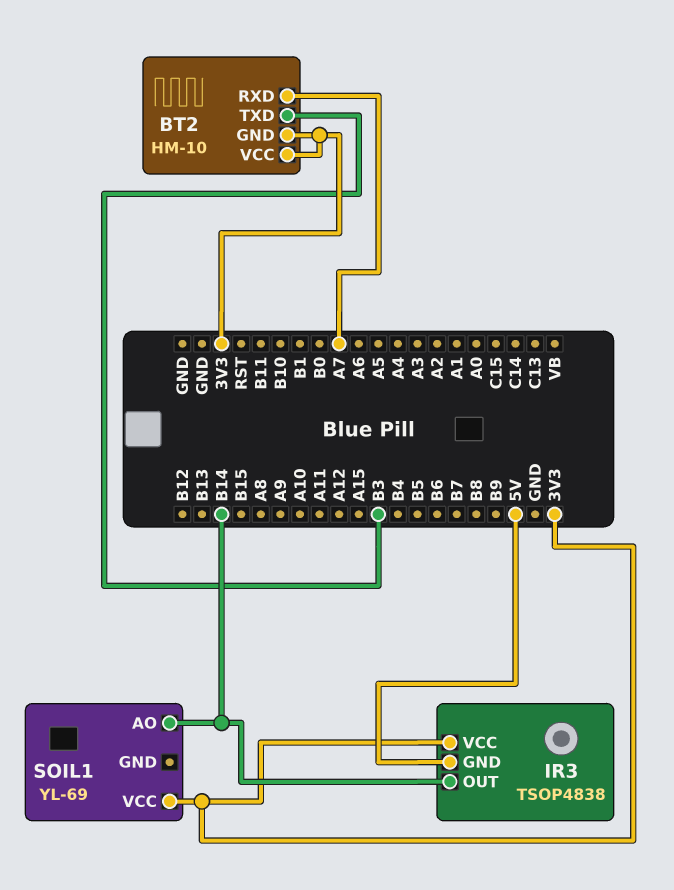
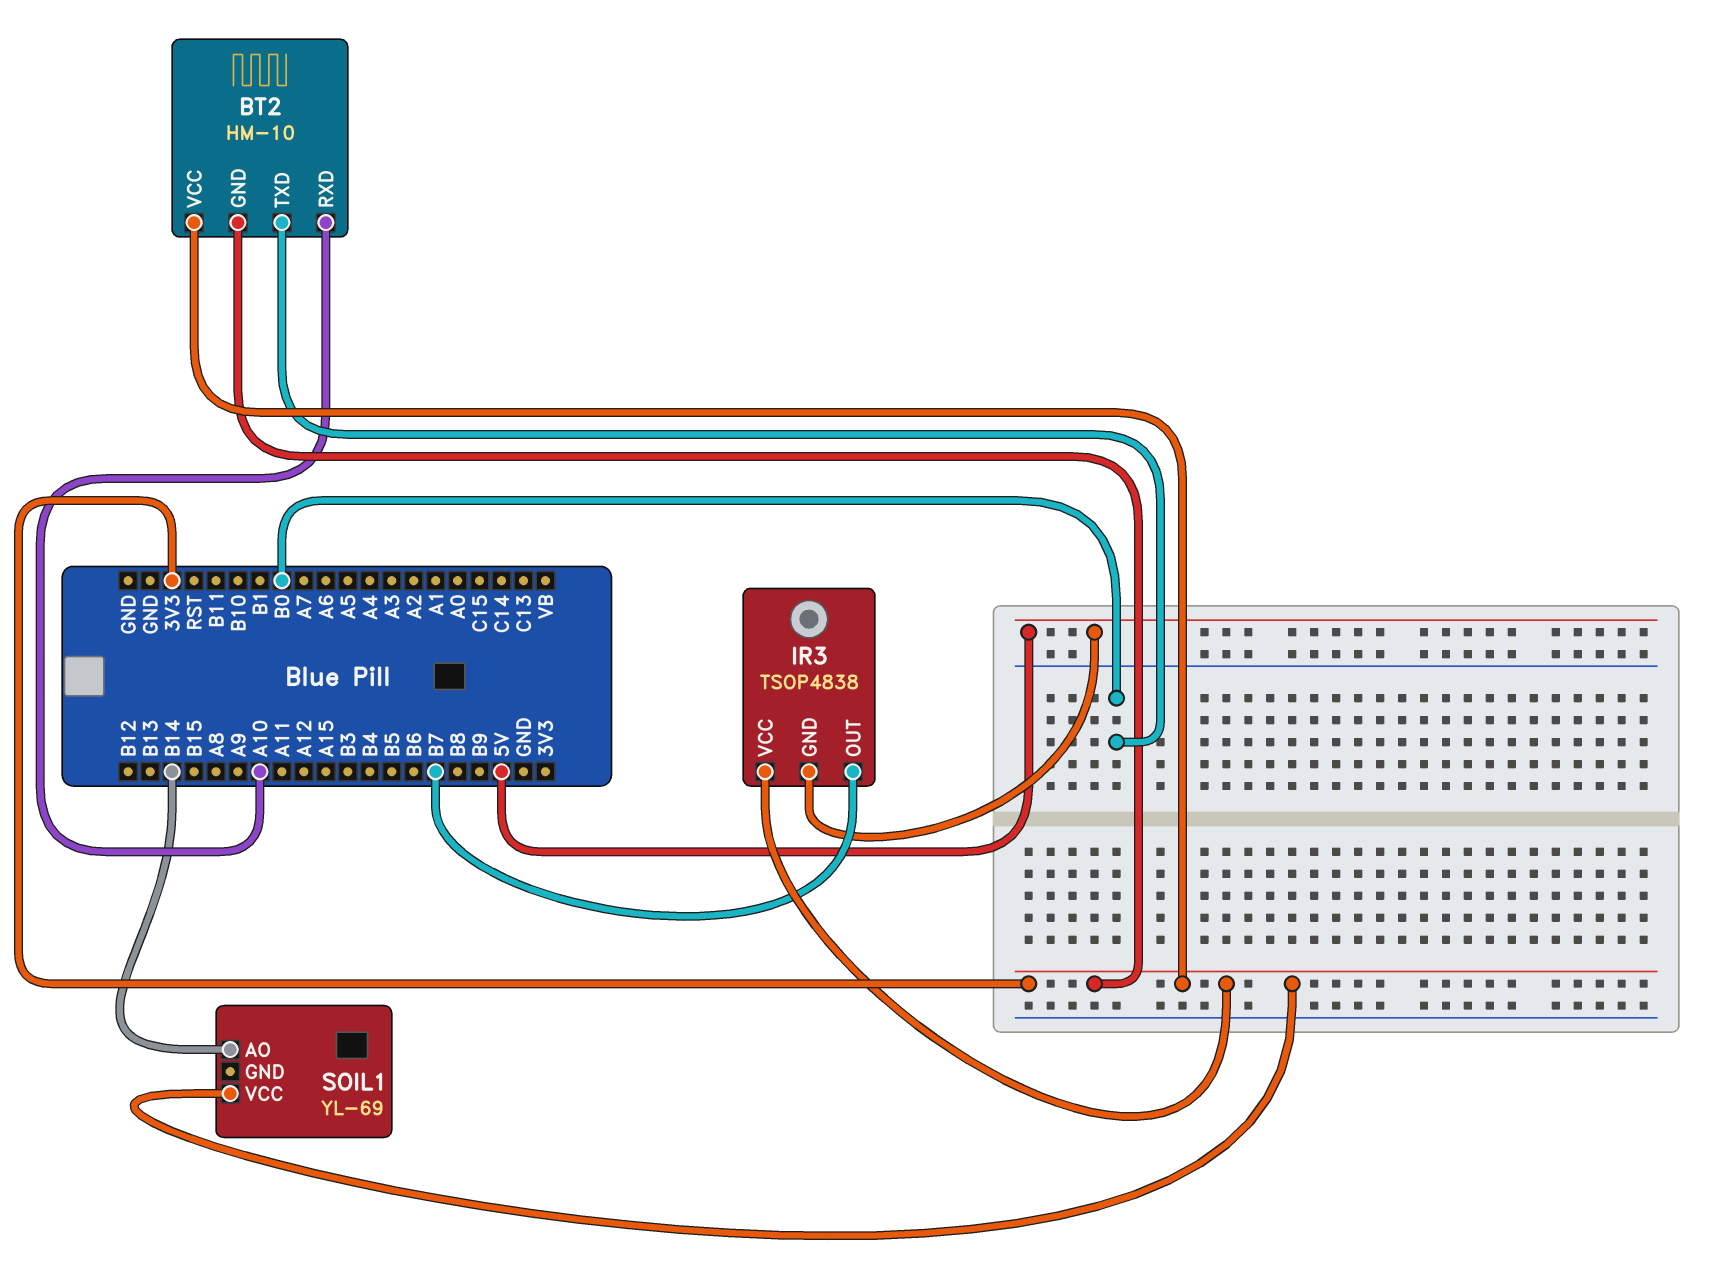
BT2 pin RXD: A7 -> A10
BT2 pin TXD: B3 -> B0
IR3 pin OUT: B14 -> B7

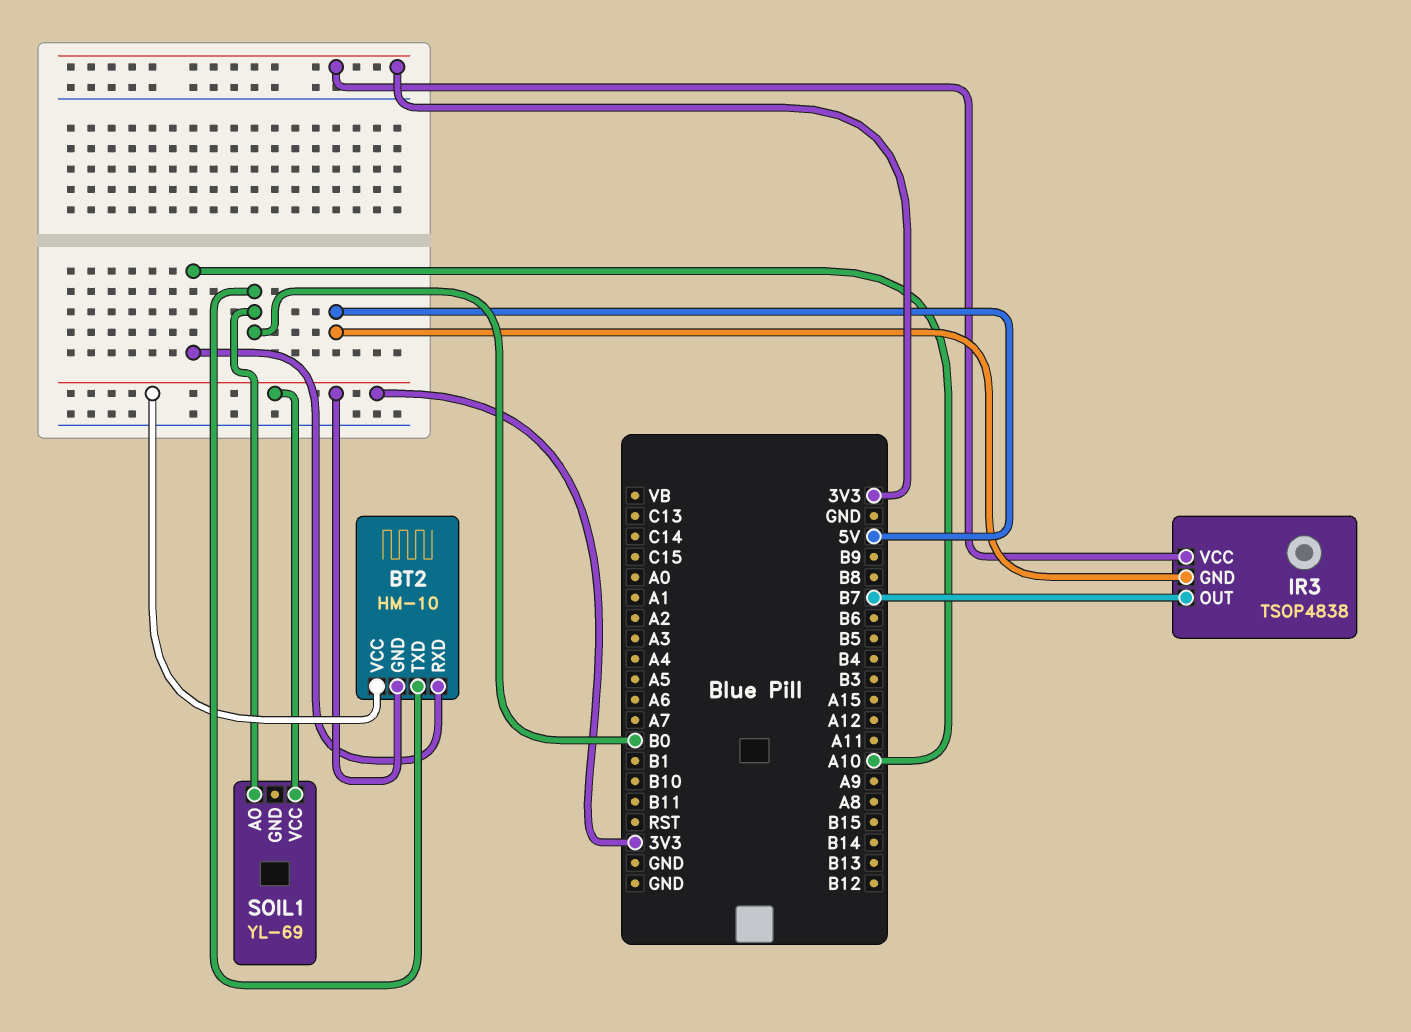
SOIL1 pin AO: B14 -> B0

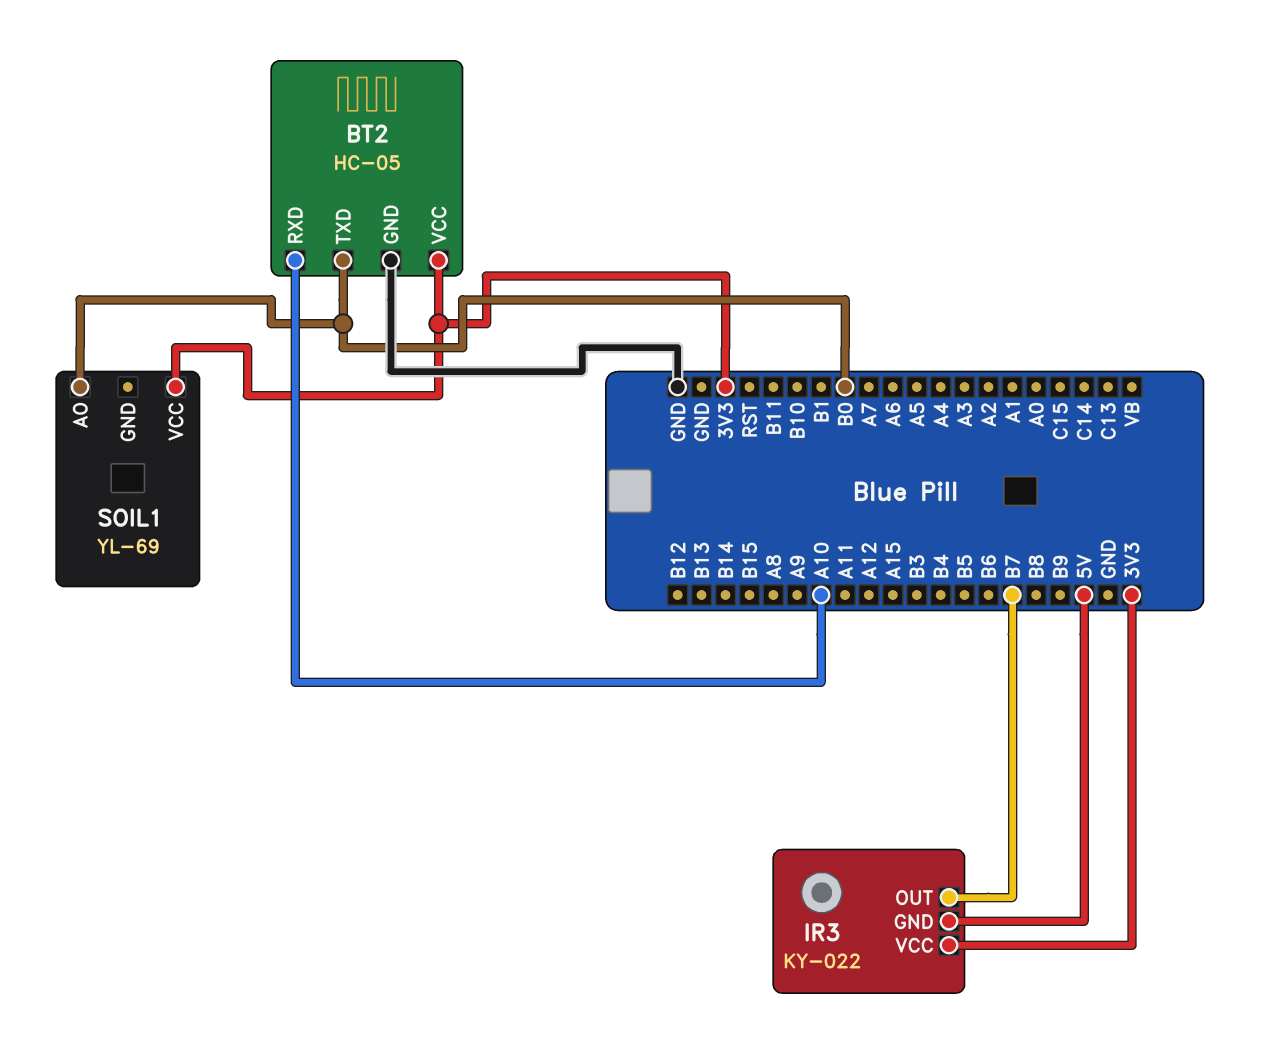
BT2: HM-10 -> HC-05
BT2 pin GND: 3V3 -> GND
IR3: TSOP4838 -> KY-022

